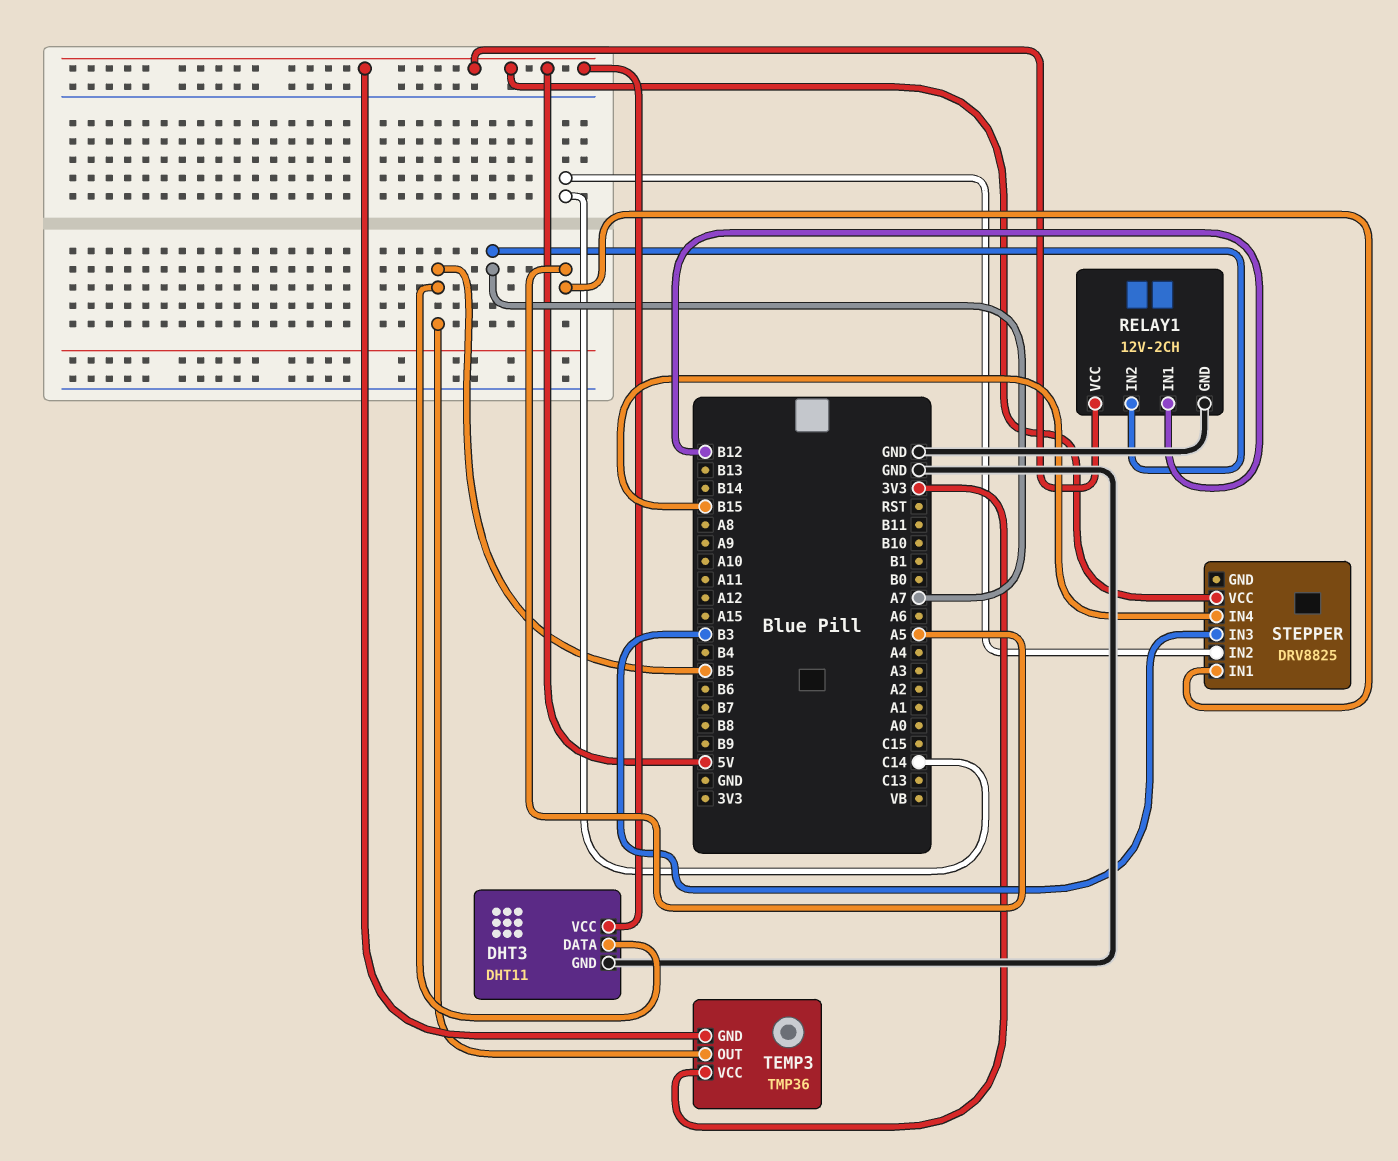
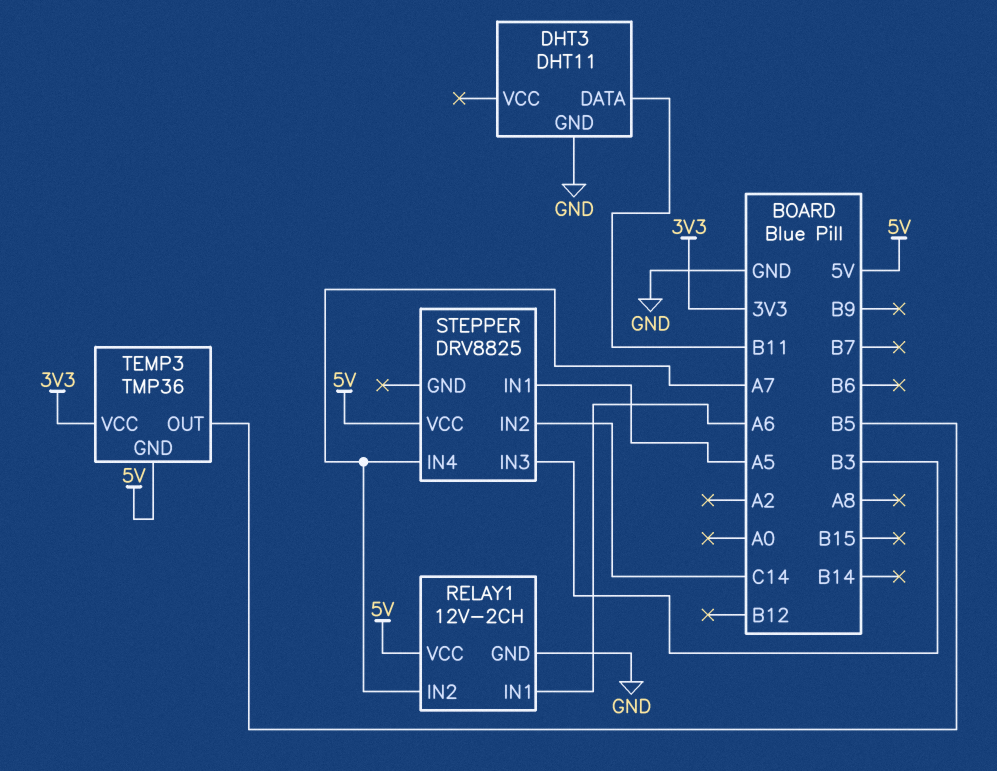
DHT3 pin DATA: B5 -> B11
DHT3 pin VCC: 5V -> none
RELAY1 pin IN1: B12 -> A6
STEPPER pin IN4: B15 -> A7

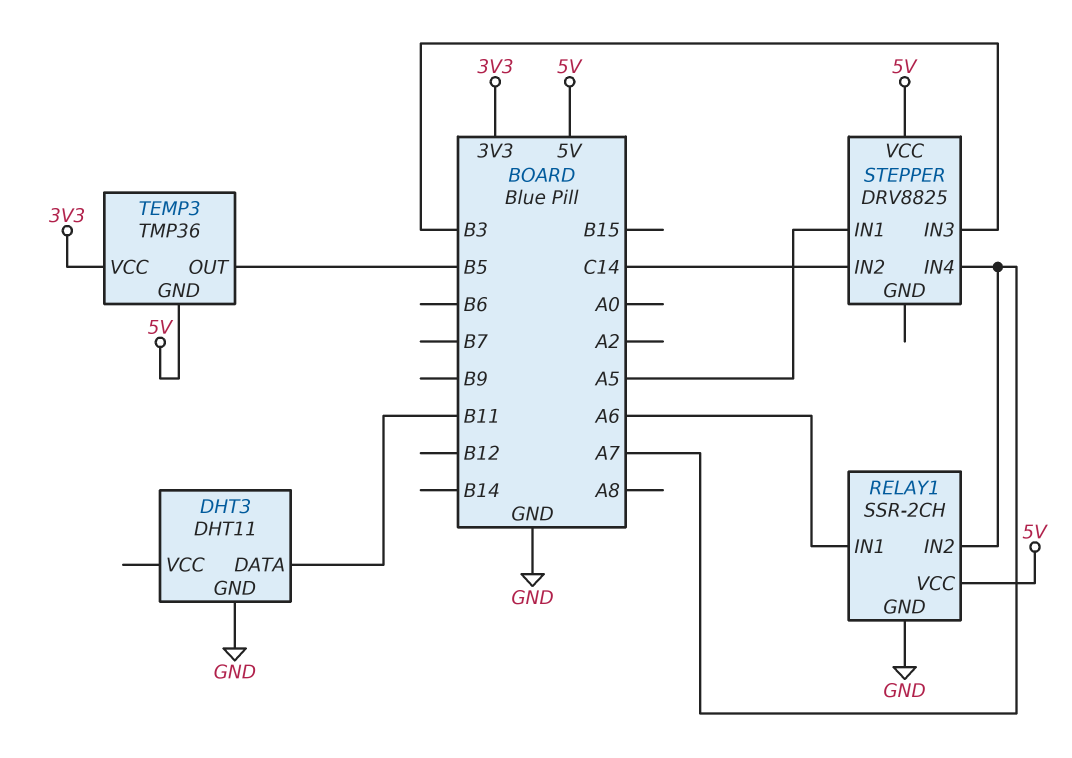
RELAY1: 12V-2CH -> SSR-2CH

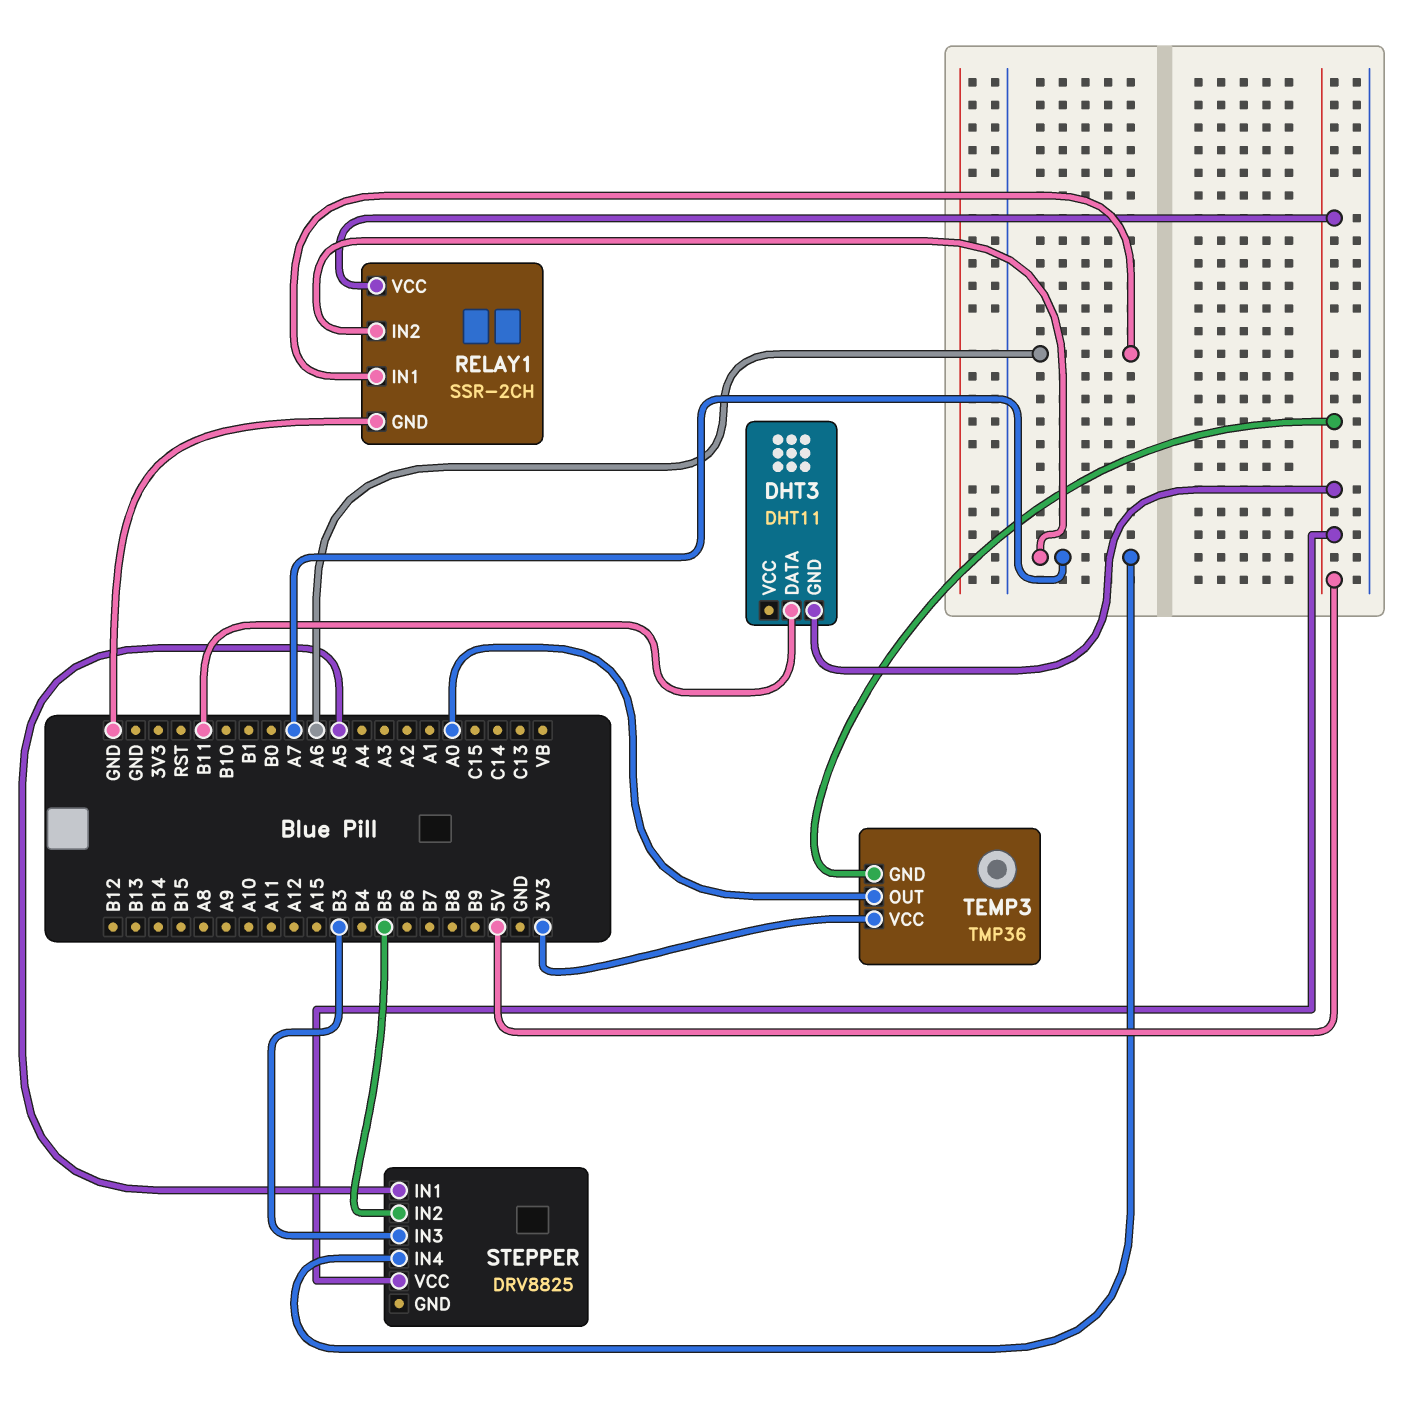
DHT3 pin GND: GND -> 5V
STEPPER pin IN2: C14 -> B5
TEMP3 pin OUT: B5 -> A0

